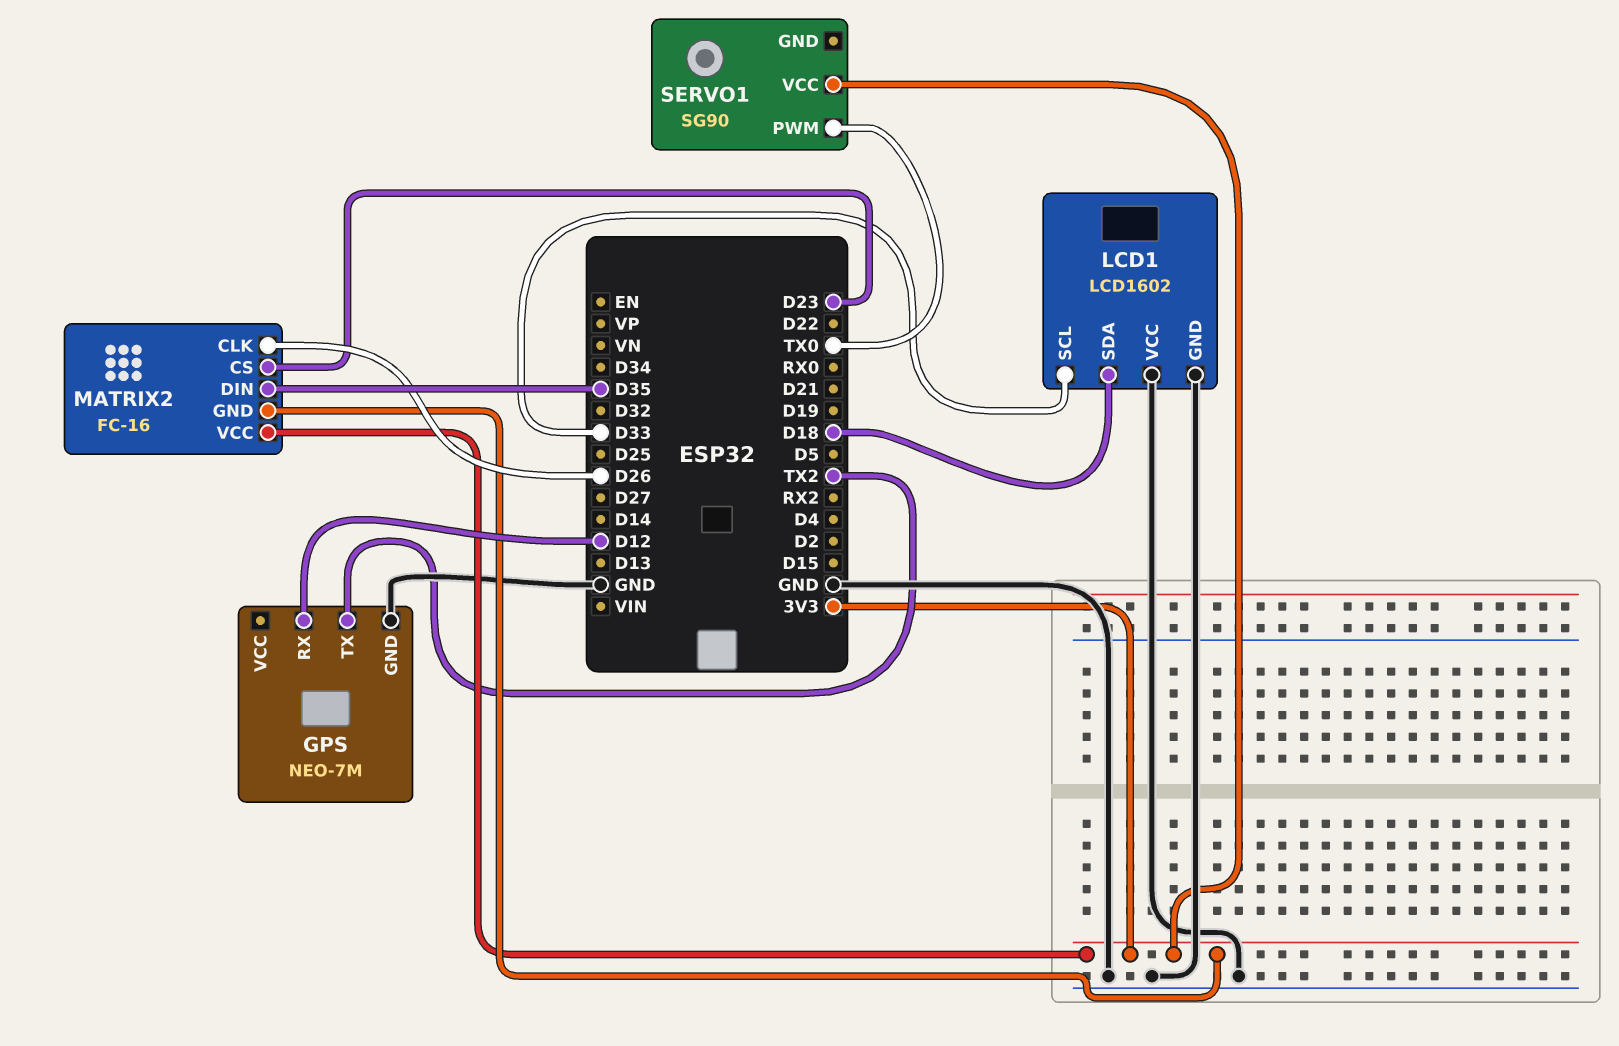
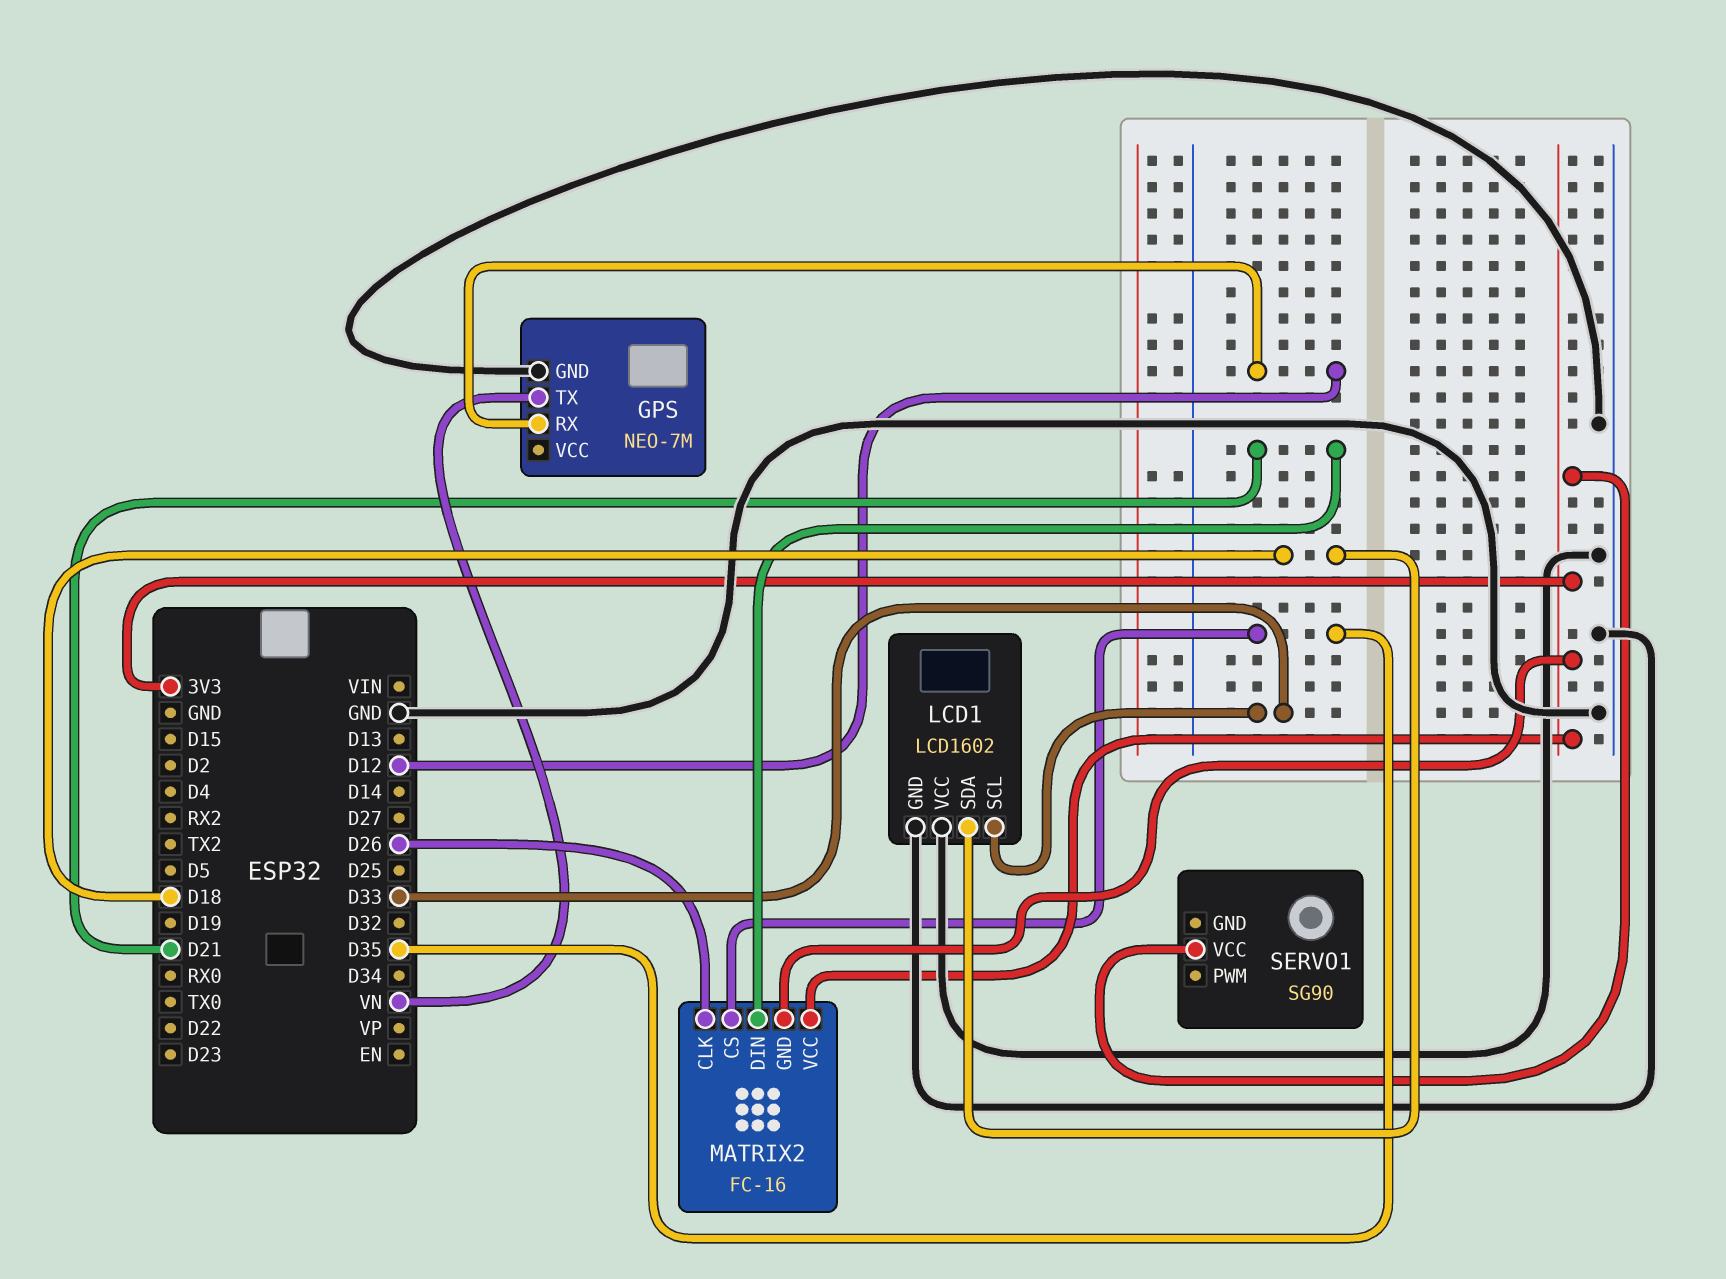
GPS pin TX: TX2 -> VN
MATRIX2 pin CS: D23 -> D35
MATRIX2 pin DIN: D35 -> D21
SERVO1 pin PWM: TX0 -> none

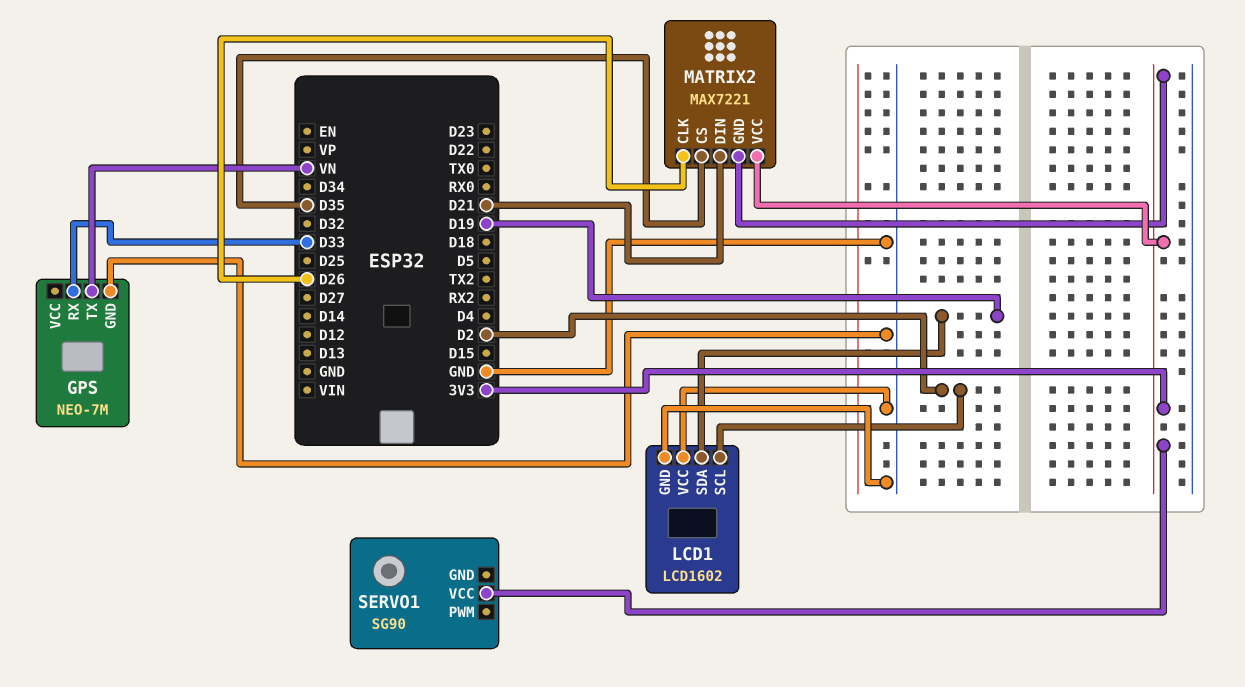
GPS pin RX: D12 -> D33
LCD1 pin SCL: D33 -> D2
LCD1 pin SDA: D18 -> D19
MATRIX2: FC-16 -> MAX7221

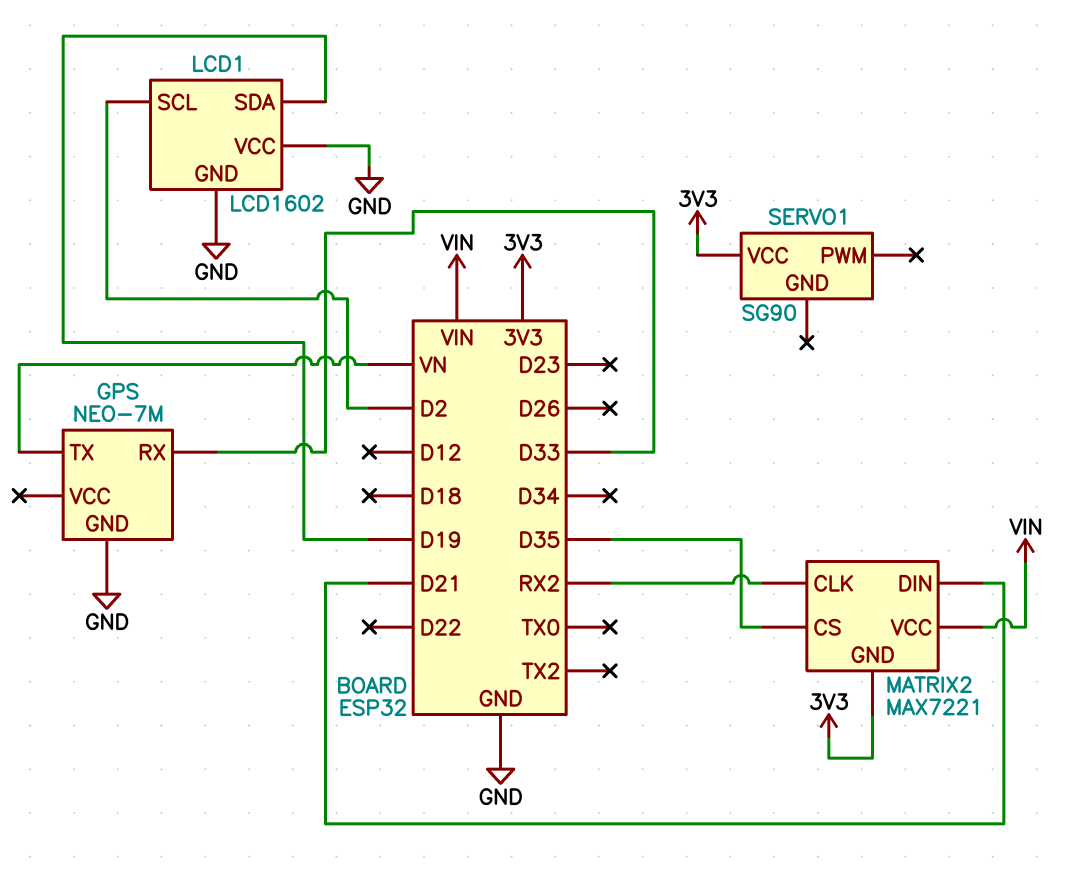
MATRIX2 pin CLK: D26 -> RX2
MATRIX2 pin VCC: 3V3 -> VIN

